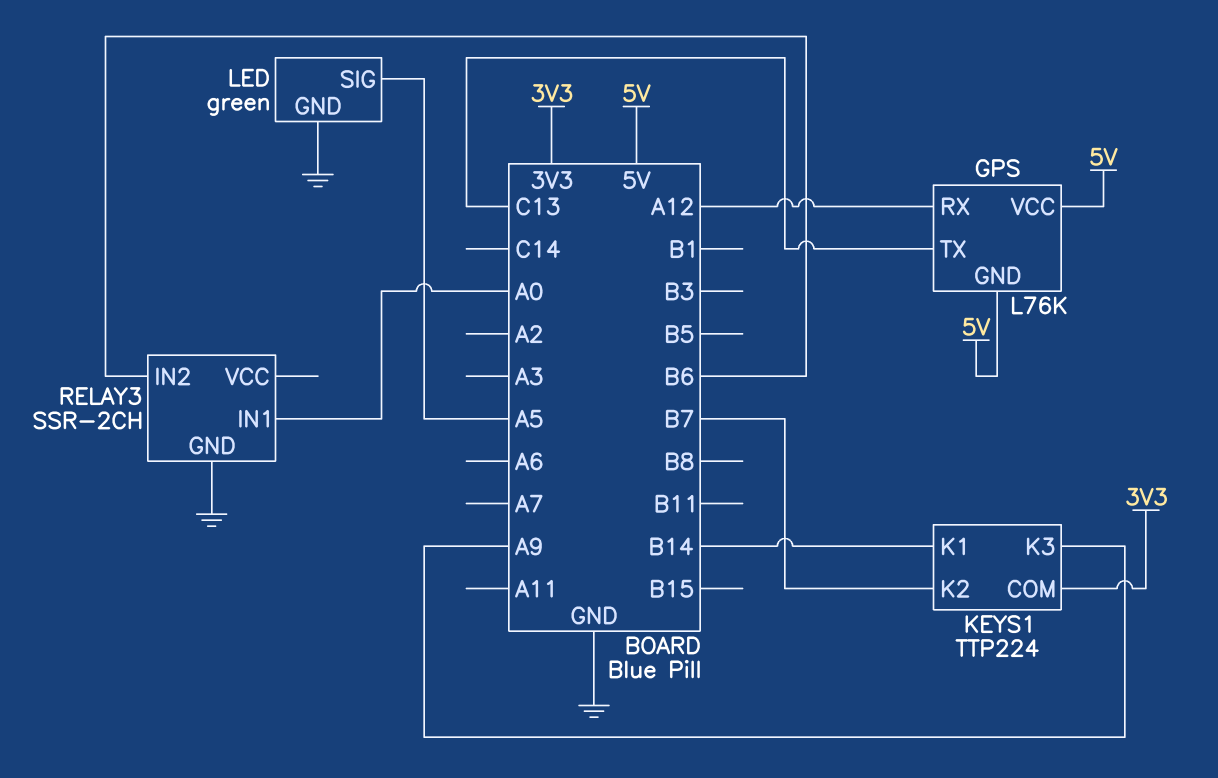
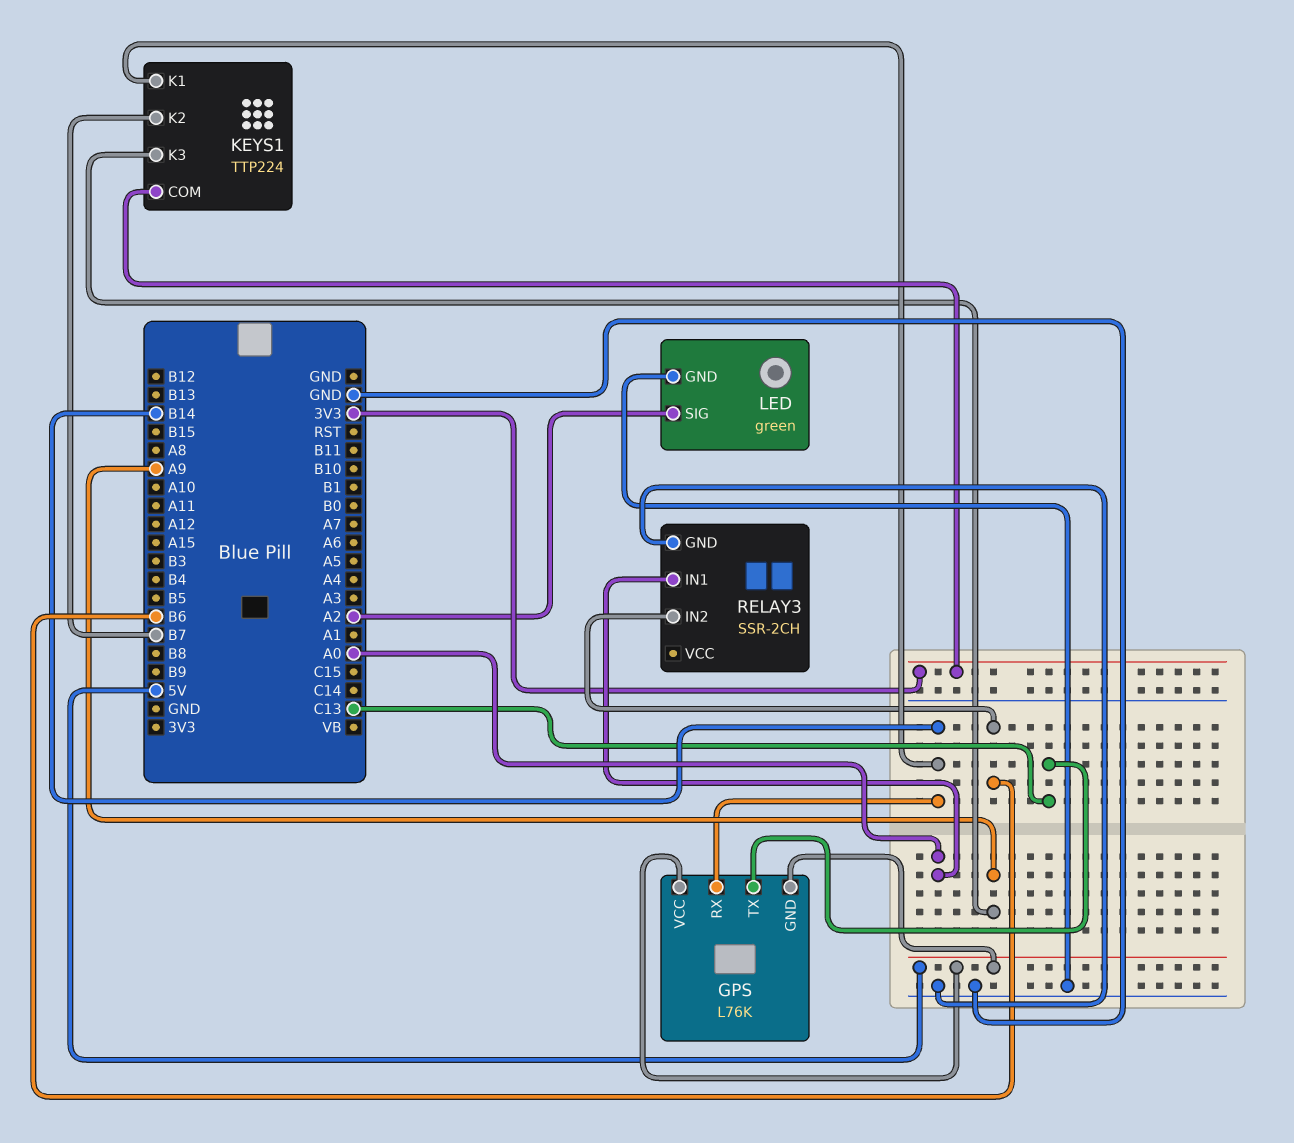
GPS pin RX: A12 -> B14
LED pin SIG: A5 -> A2

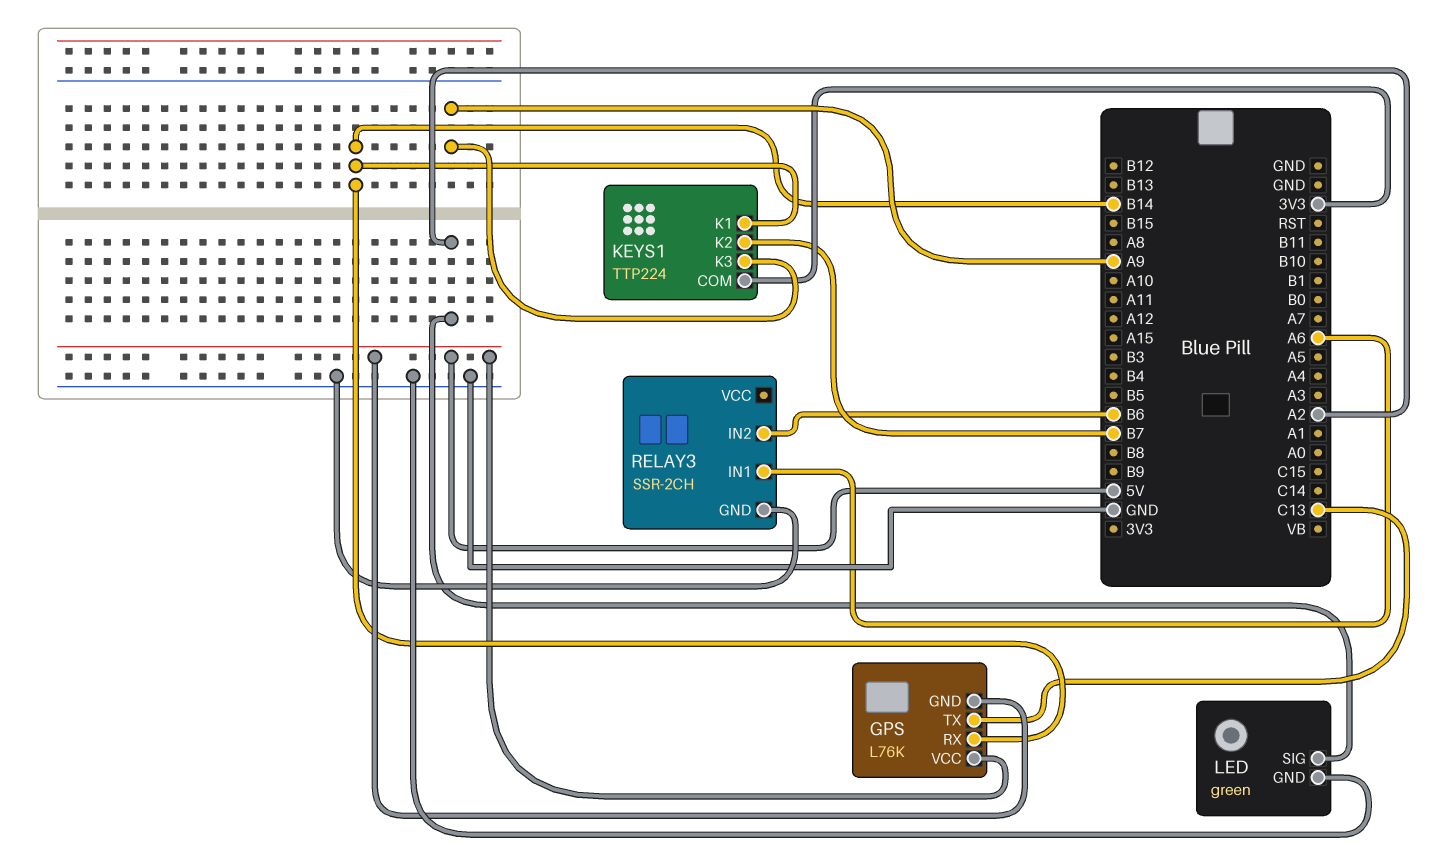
RELAY3 pin IN1: A0 -> A6

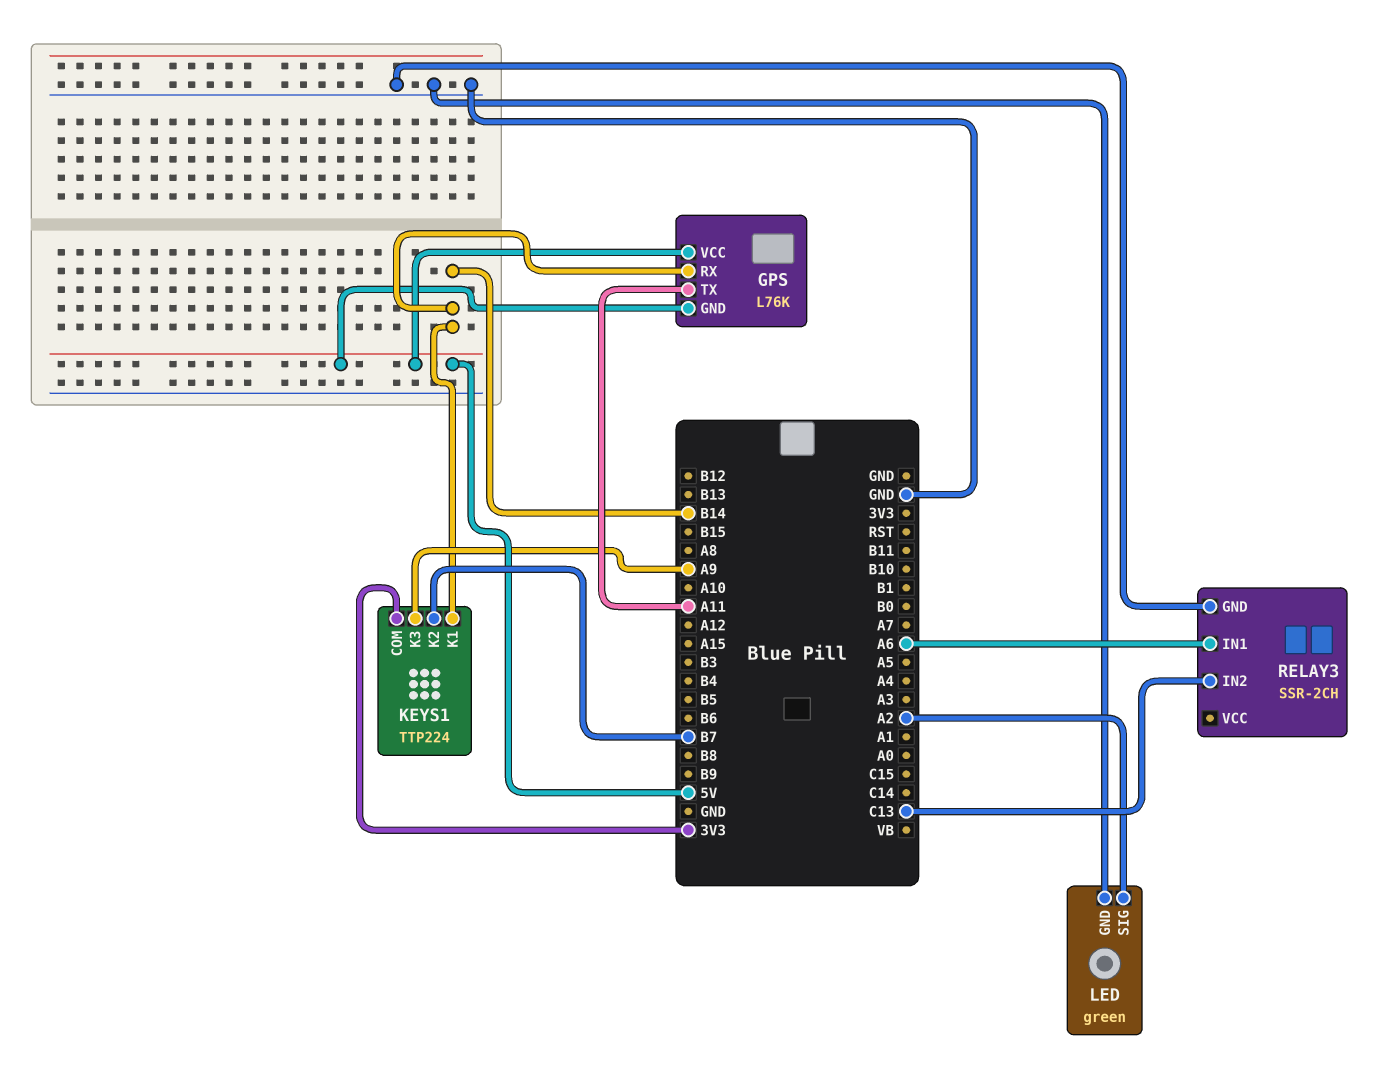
GPS pin TX: C13 -> A11
RELAY3 pin IN2: B6 -> C13

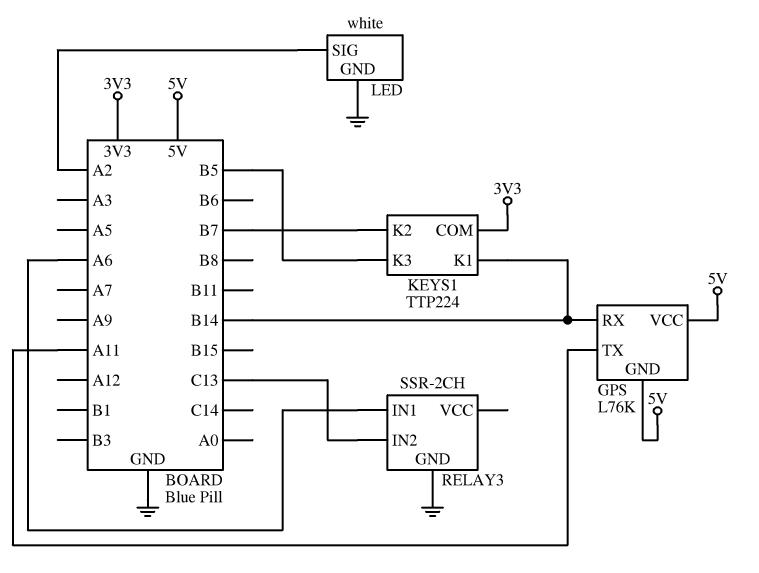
KEYS1 pin K3: A9 -> B5
LED: green -> white

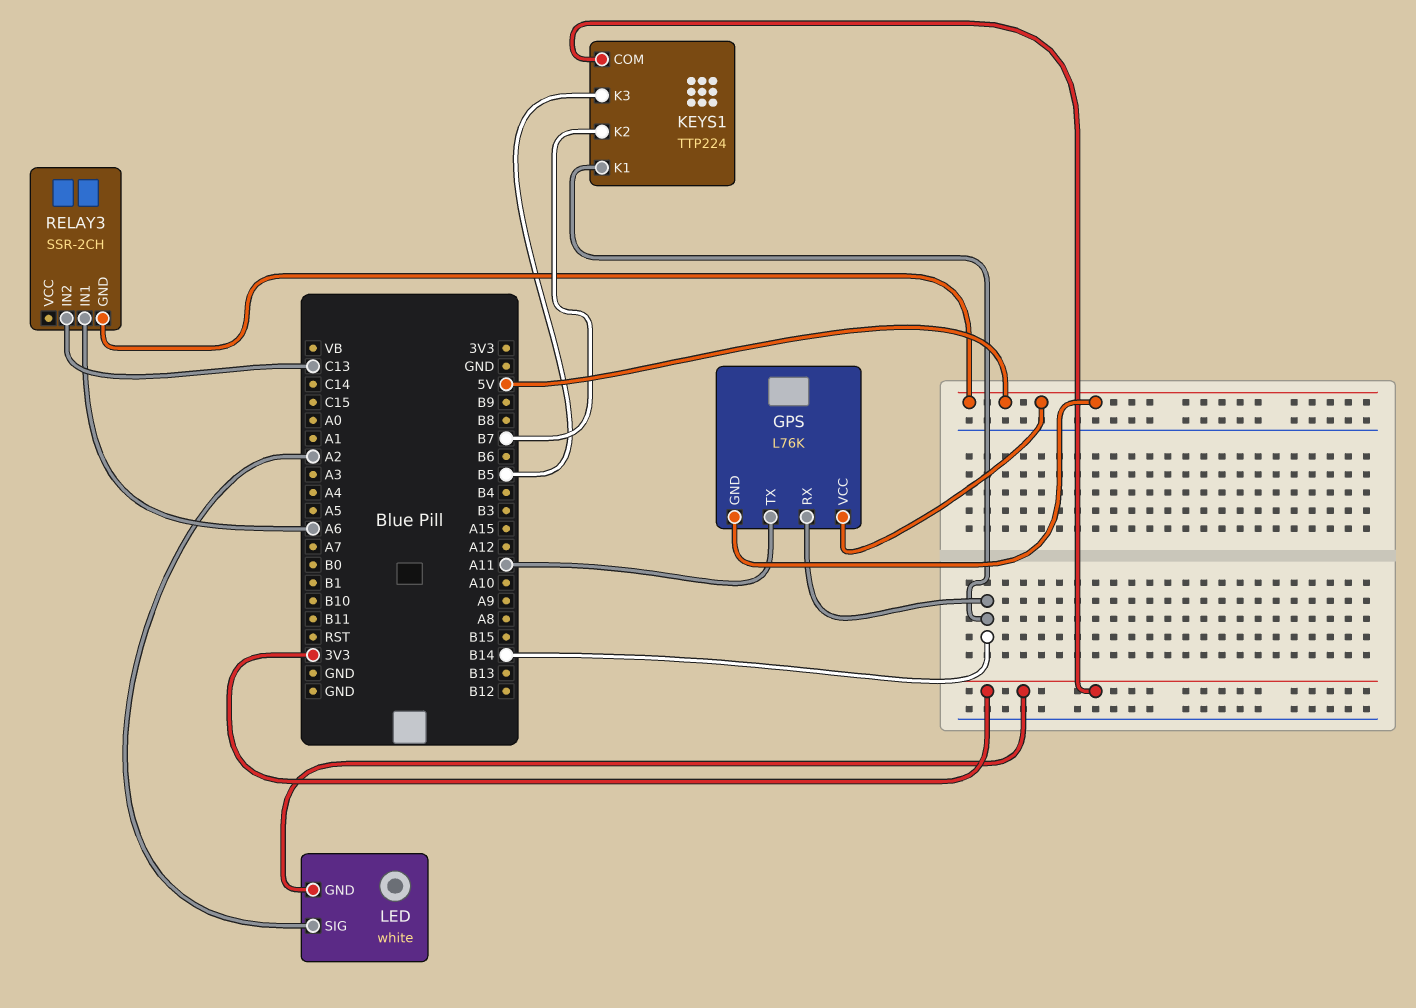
LED pin GND: GND -> 3V3
RELAY3 pin GND: GND -> 5V

